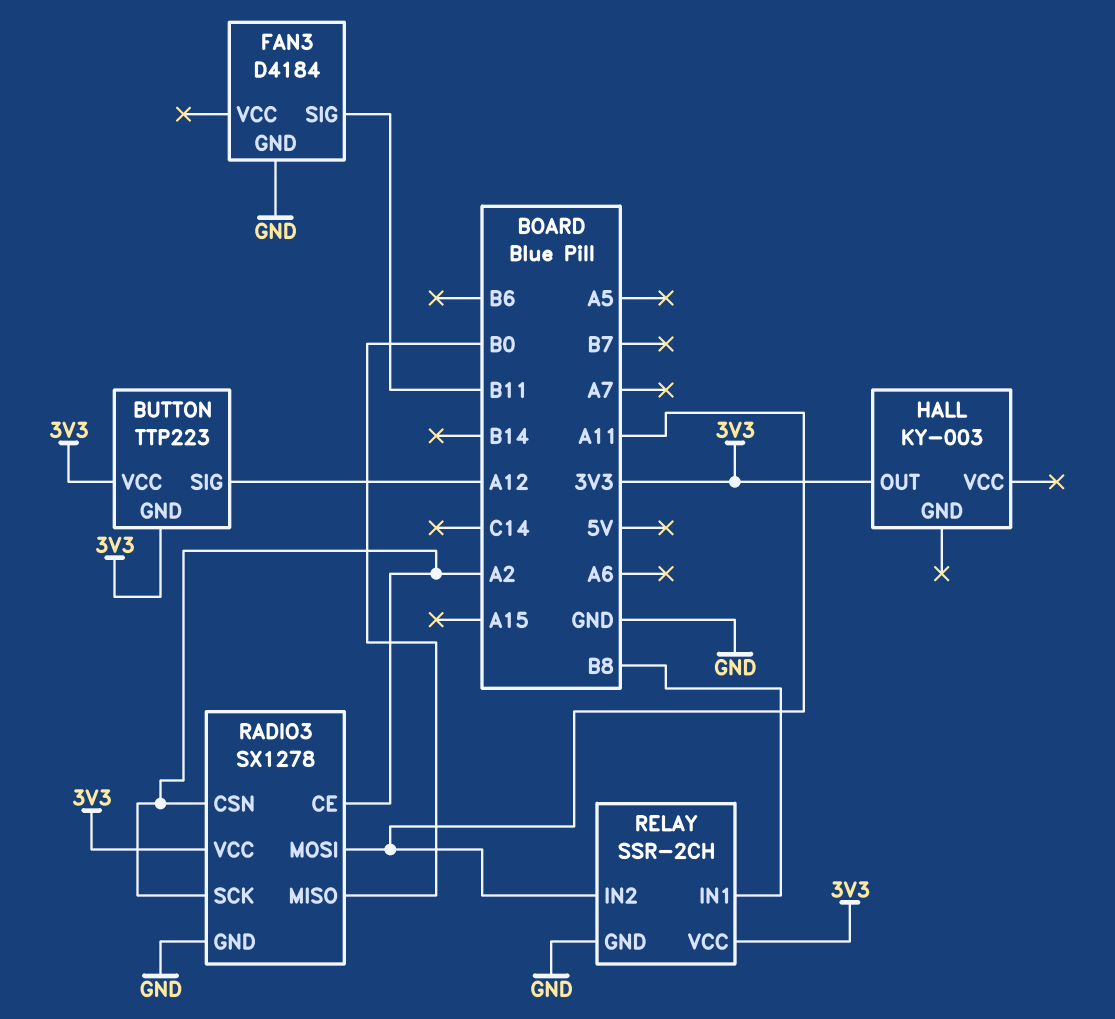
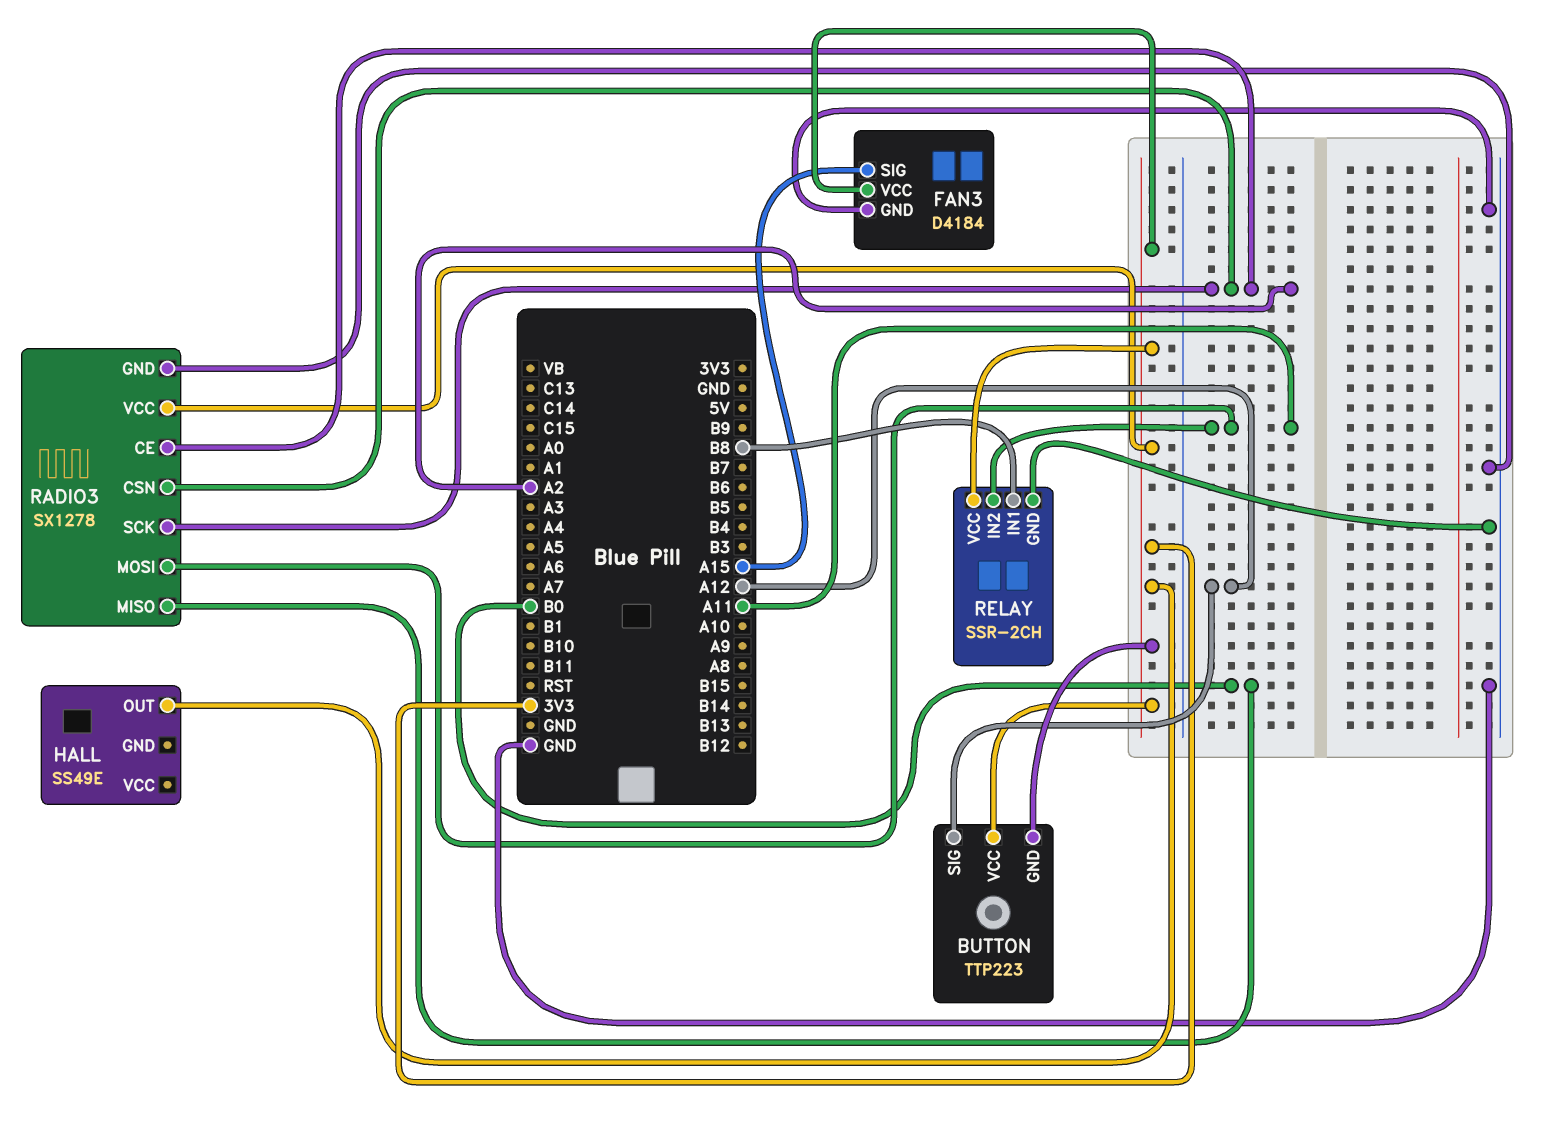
FAN3 pin SIG: B11 -> A15
FAN3 pin VCC: none -> 3V3
HALL: KY-003 -> SS49E

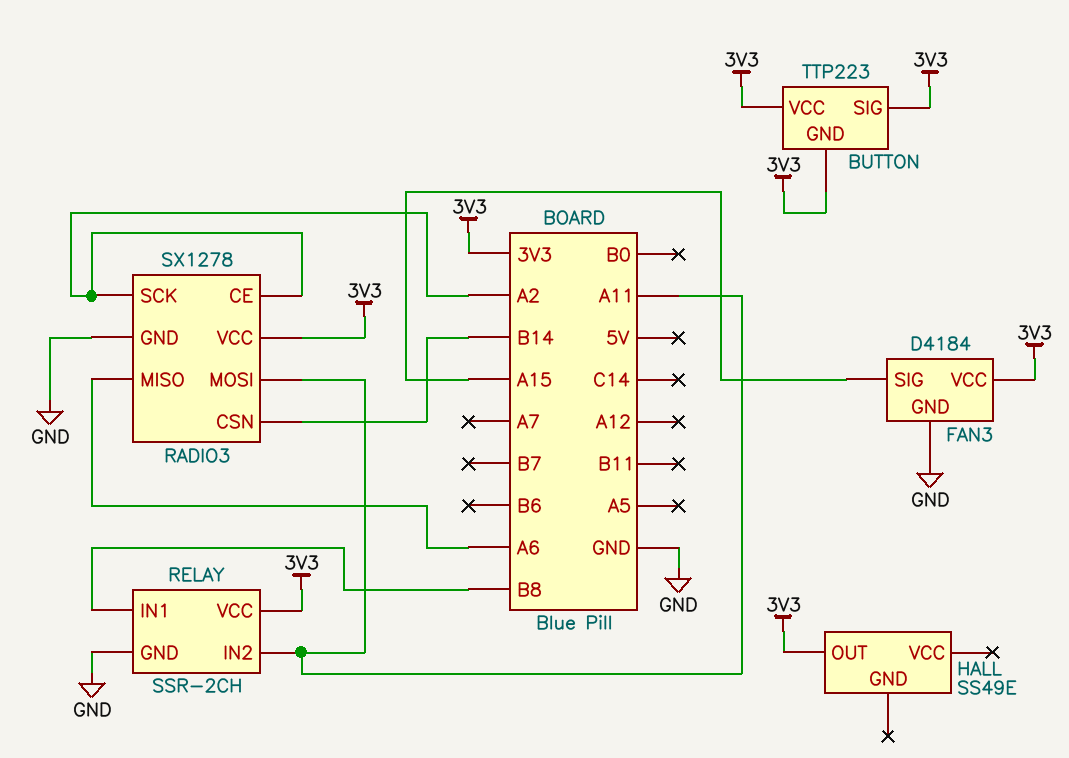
BUTTON pin SIG: A12 -> 3V3
RADIO3 pin CSN: A2 -> B14
RADIO3 pin MISO: B0 -> A6

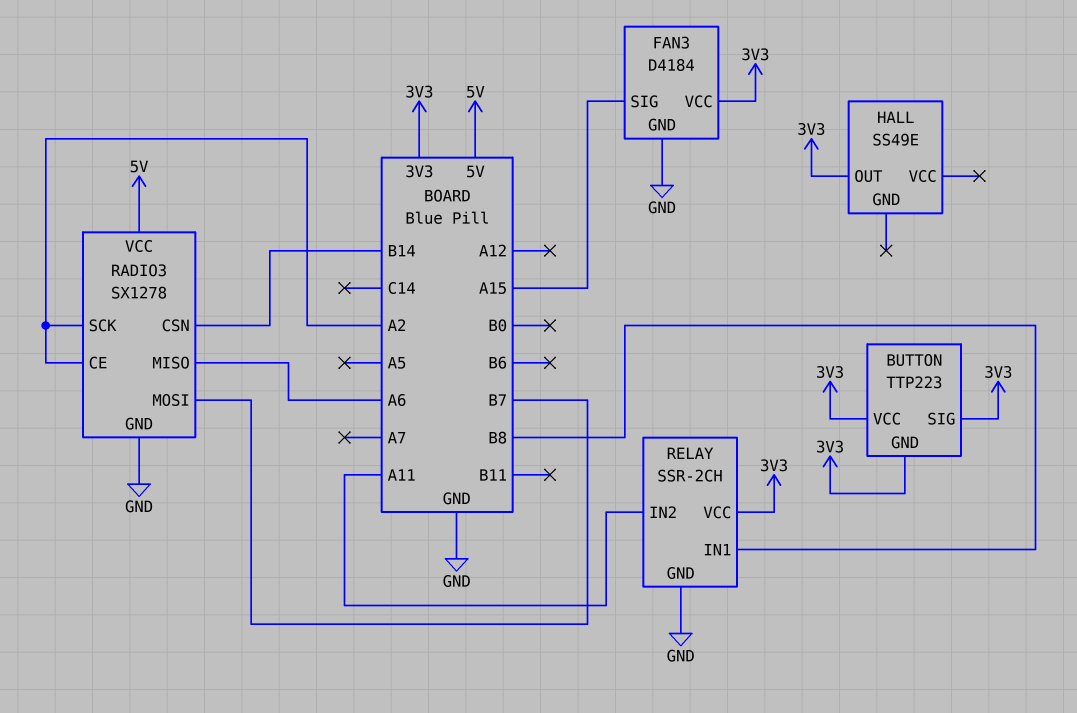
RADIO3 pin MOSI: A11 -> B7
RADIO3 pin VCC: 3V3 -> 5V

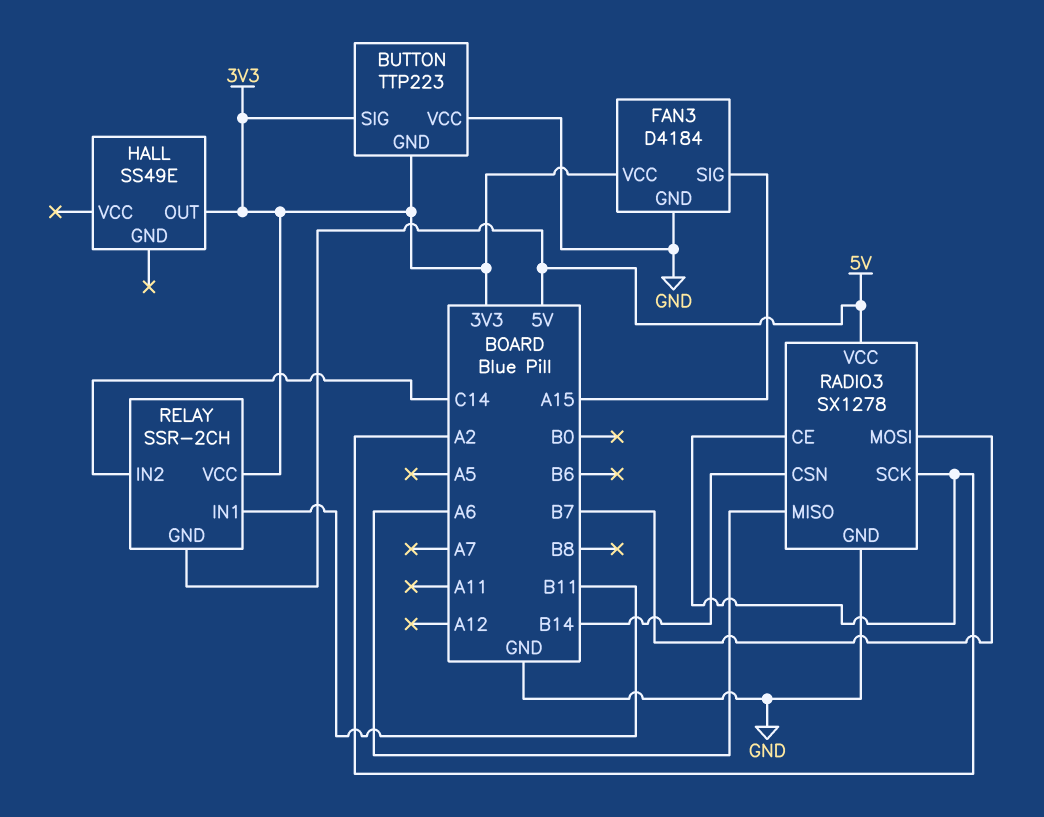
BUTTON pin VCC: 3V3 -> GND
RELAY pin GND: GND -> 5V
RELAY pin IN1: B8 -> B11
RELAY pin IN2: A11 -> C14

